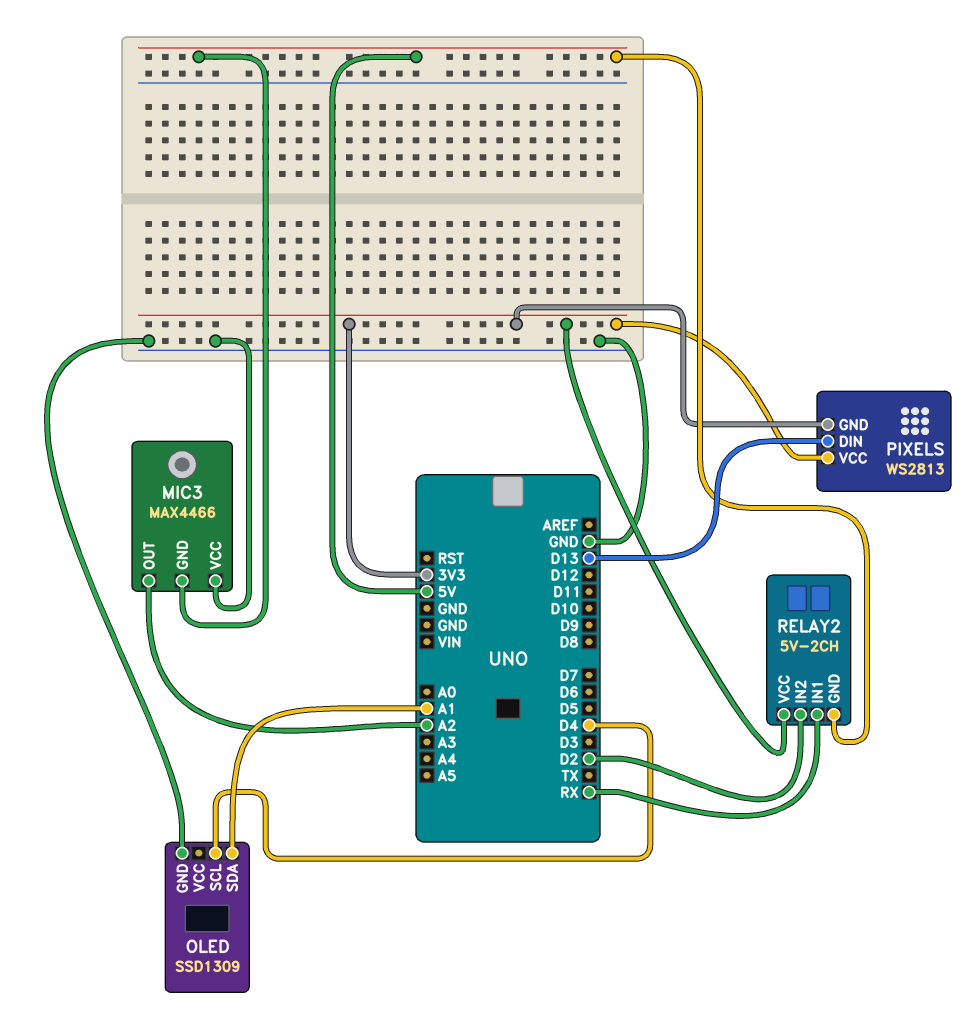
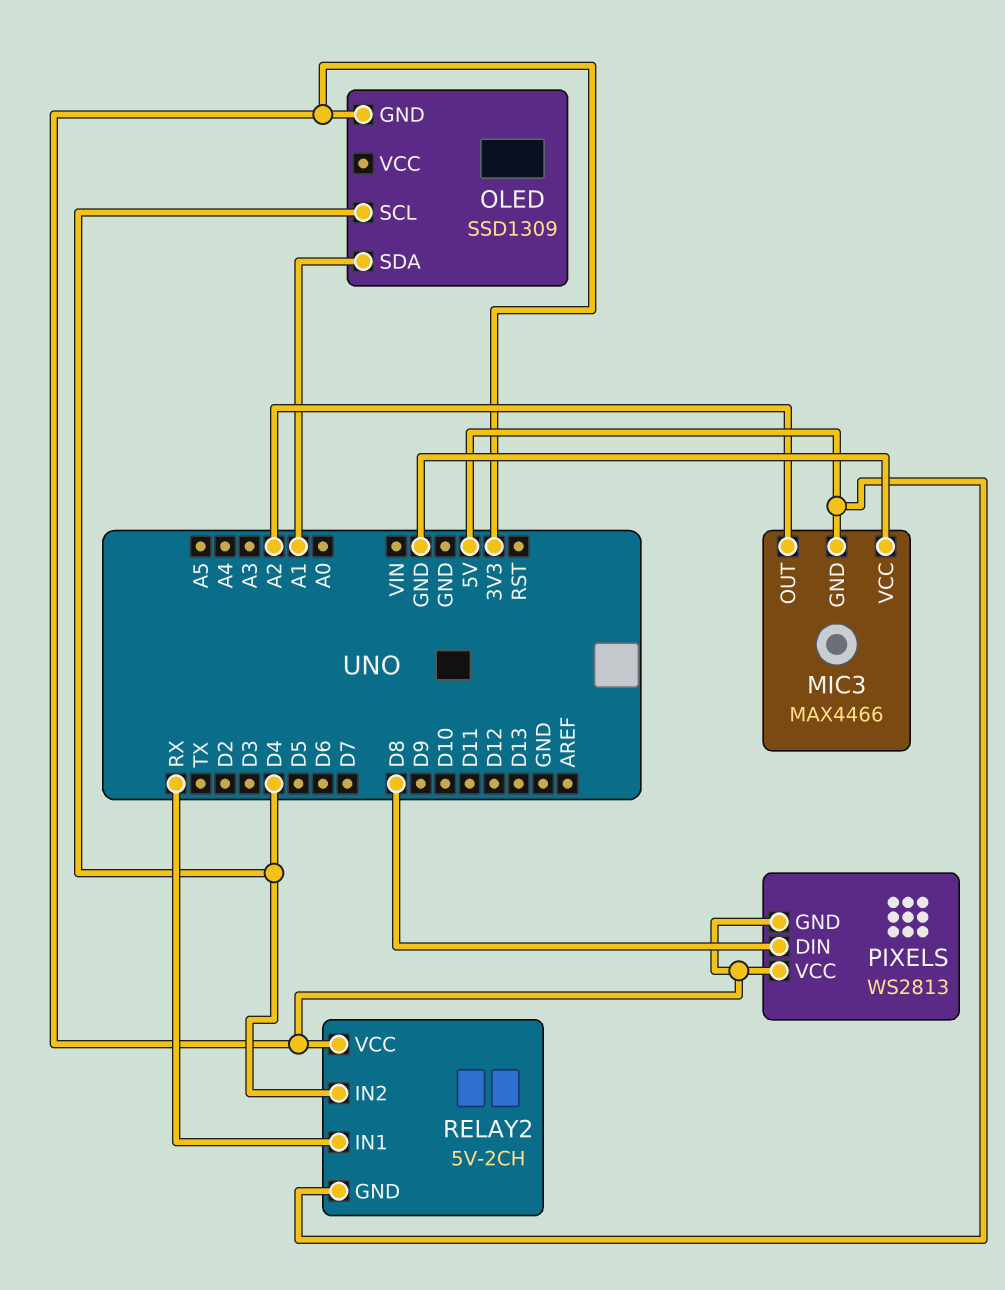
OLED pin GND: GND -> 3V3
PIXELS pin DIN: D13 -> D8
RELAY2 pin IN2: D2 -> D4

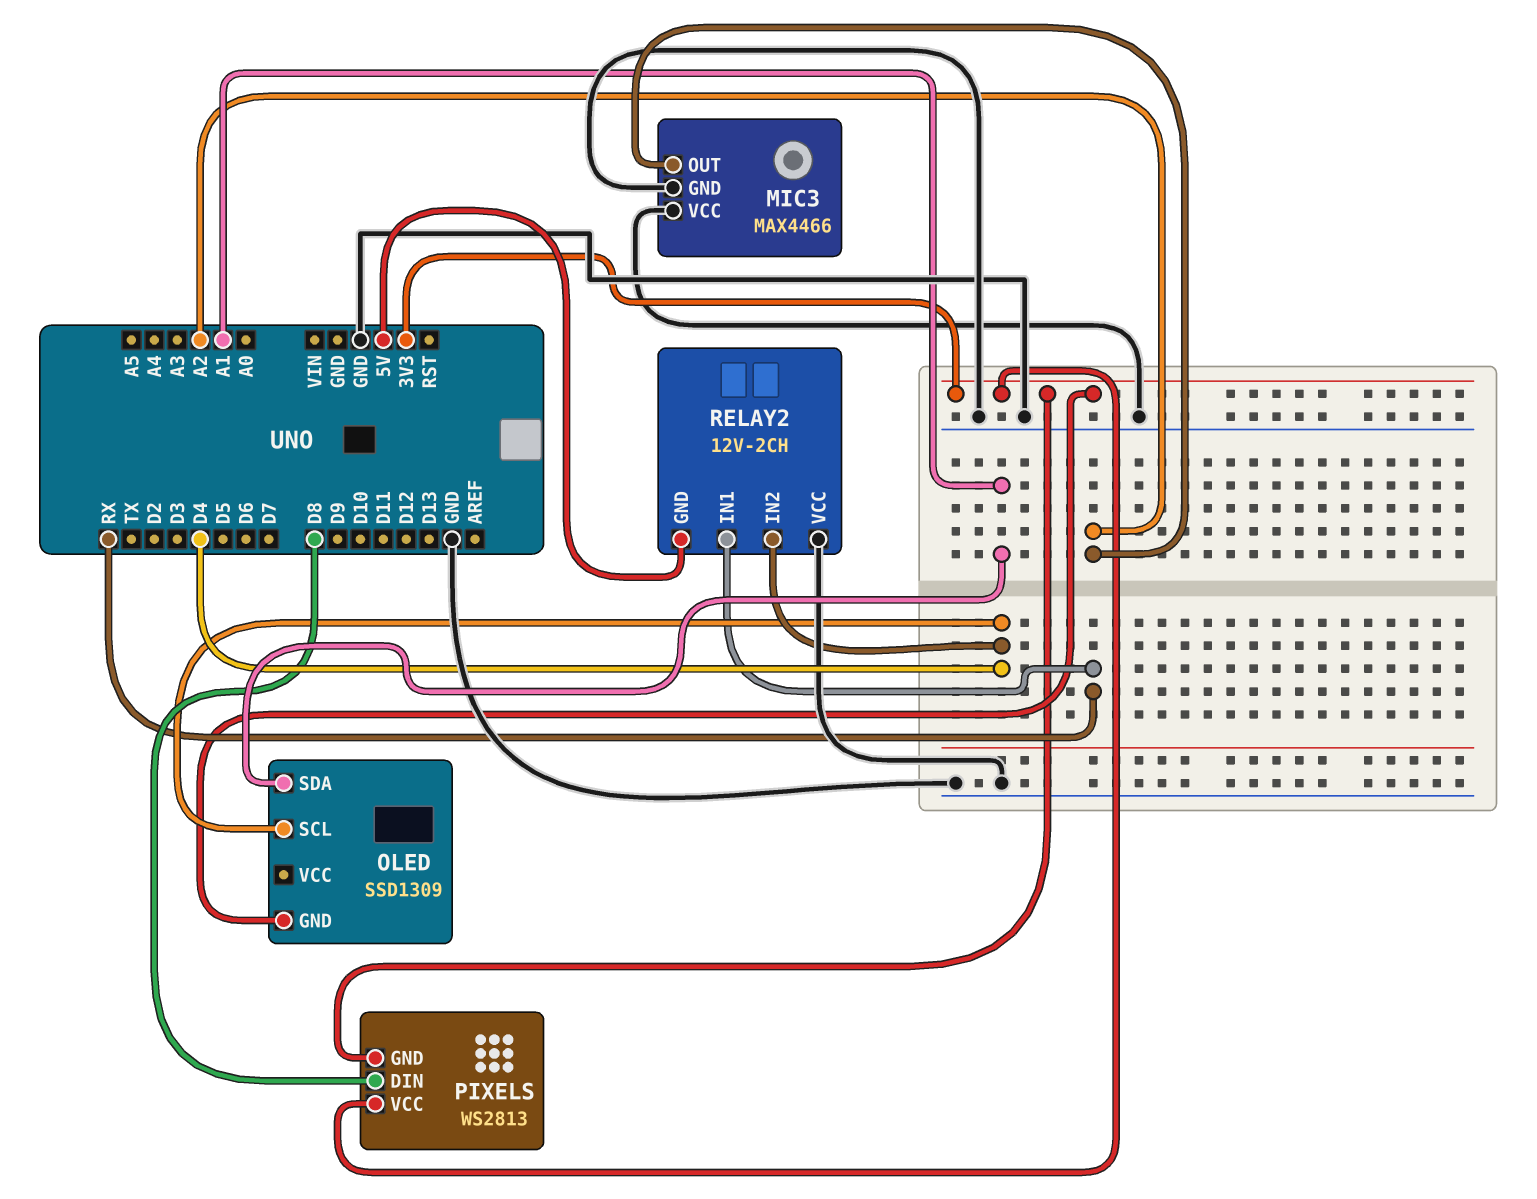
MIC3 pin GND: 5V -> GND
RELAY2: 5V-2CH -> 12V-2CH
RELAY2 pin VCC: 3V3 -> GND

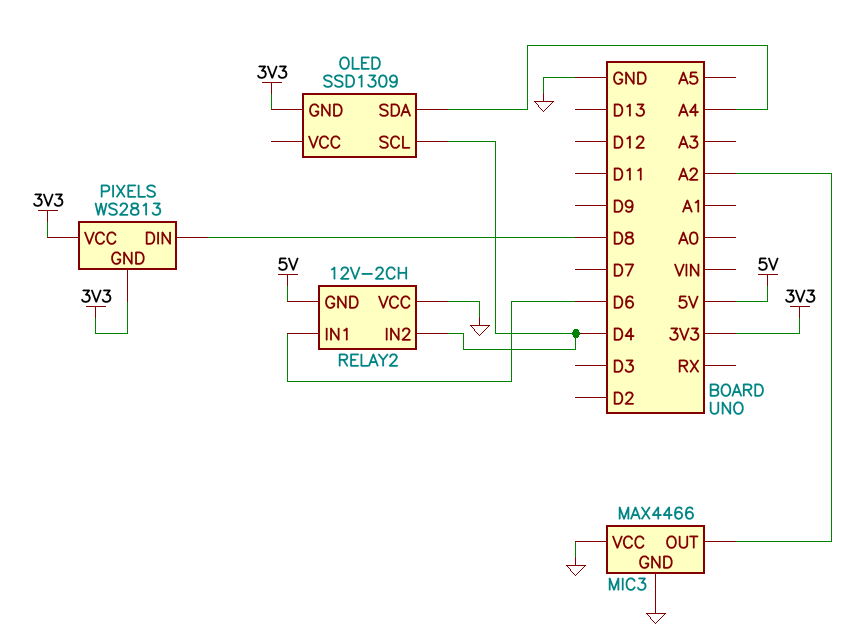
OLED pin SDA: A1 -> A4
RELAY2 pin IN1: RX -> D6

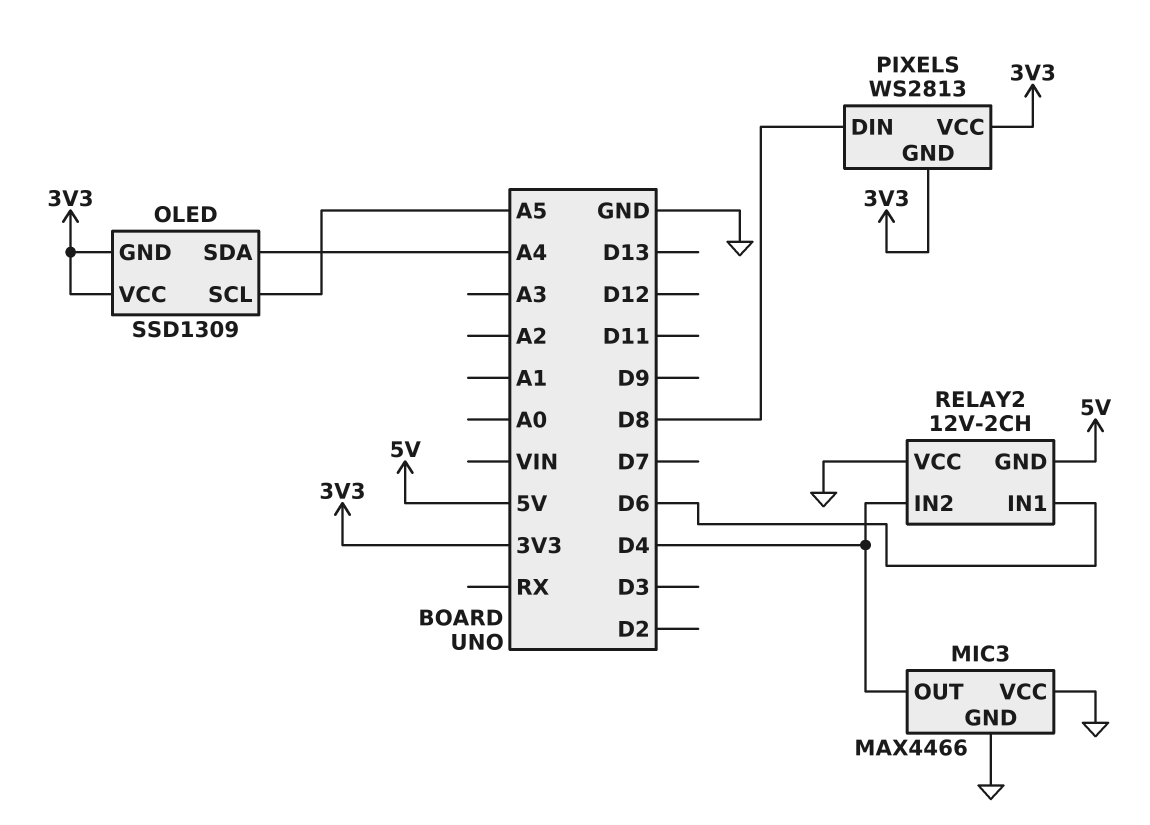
MIC3 pin OUT: A2 -> D4
OLED pin SCL: D4 -> A5
OLED pin VCC: none -> 3V3

